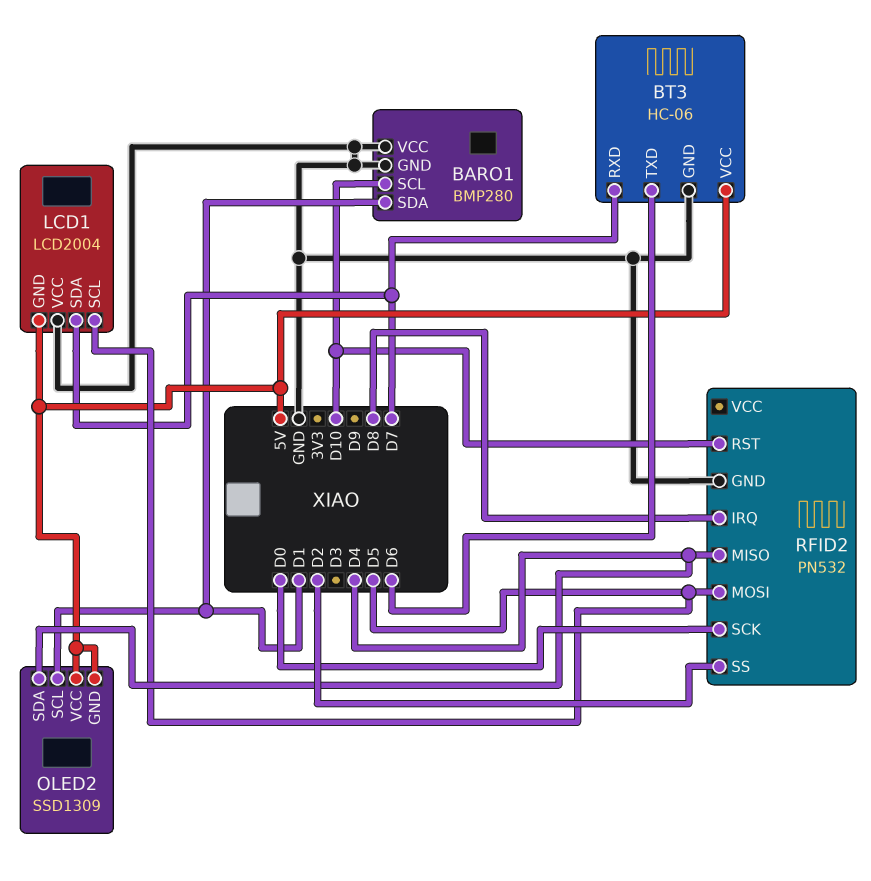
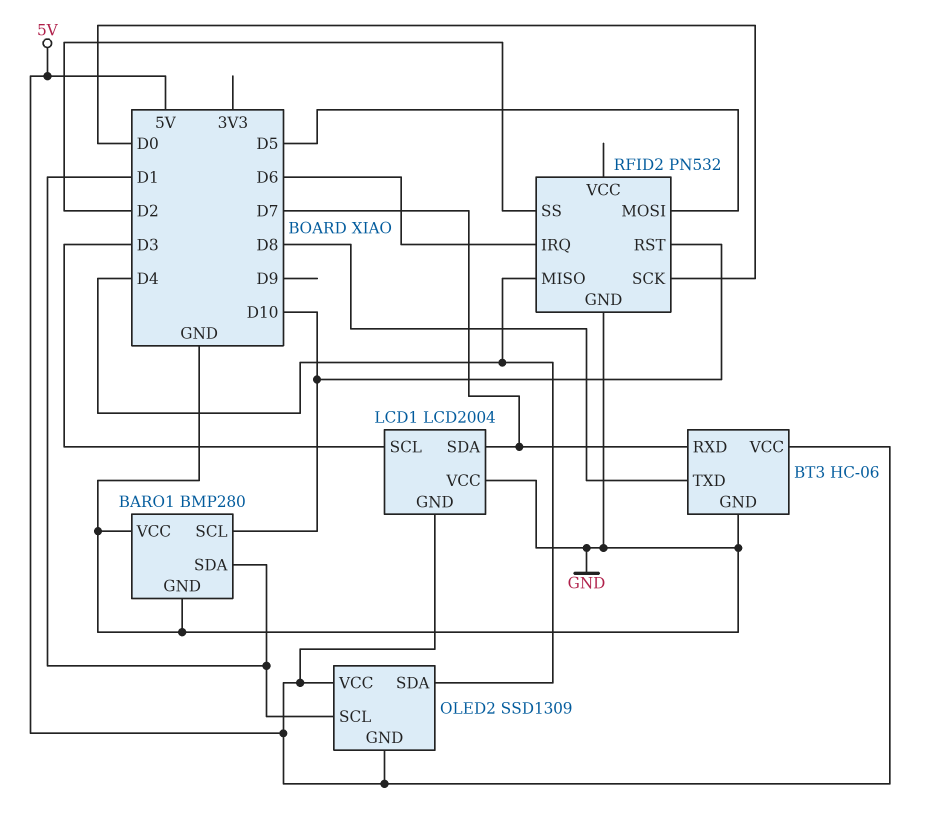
BT3 pin TXD: D6 -> D8
LCD1 pin SCL: D5 -> D3
RFID2 pin IRQ: D8 -> D6

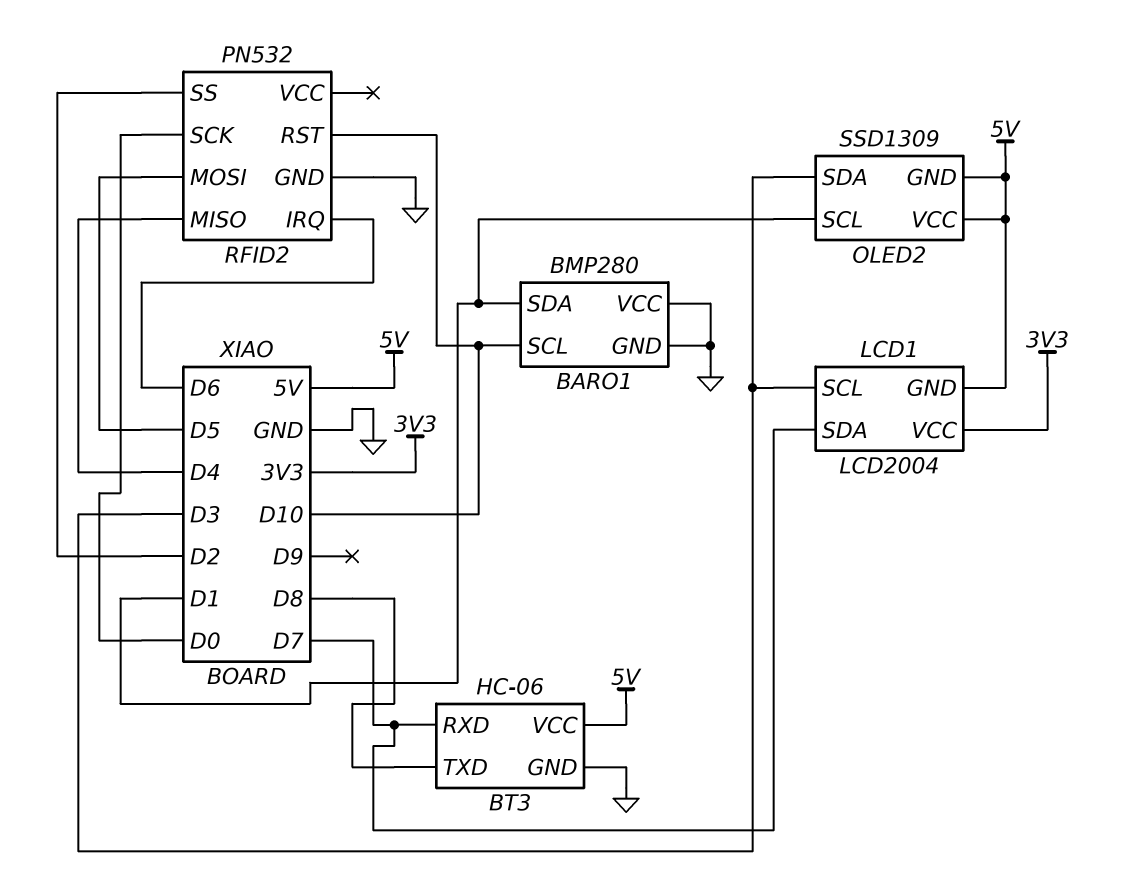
LCD1 pin VCC: GND -> 3V3
OLED2 pin SDA: D4 -> D3

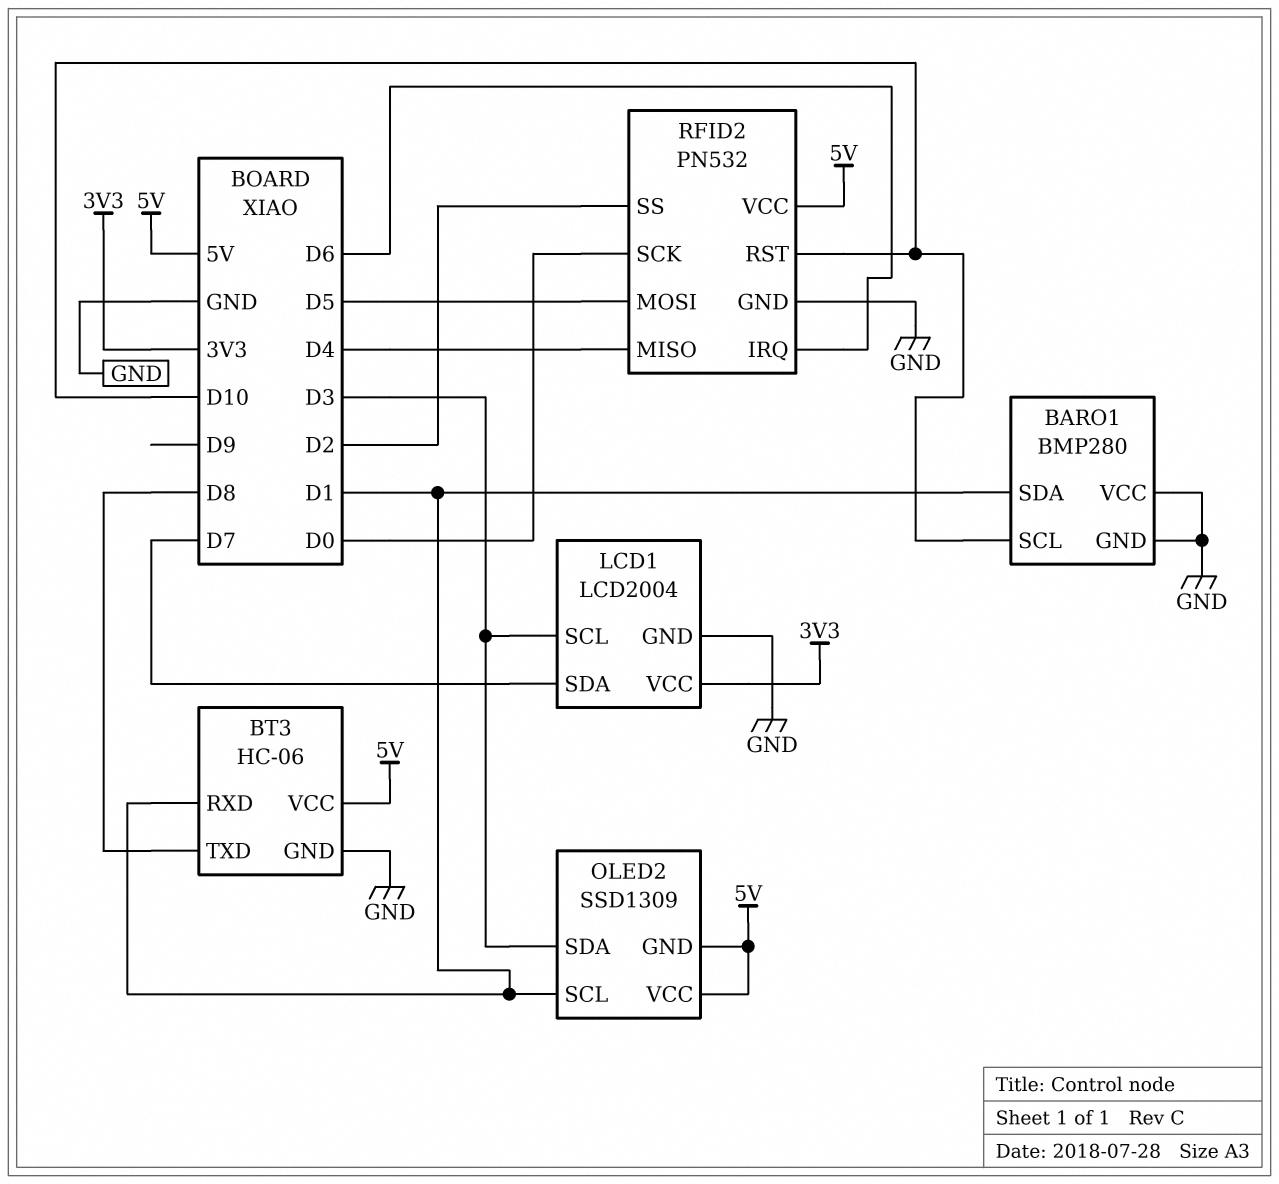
BT3 pin RXD: D7 -> D1
LCD1 pin GND: 5V -> GND
RFID2 pin VCC: none -> 5V

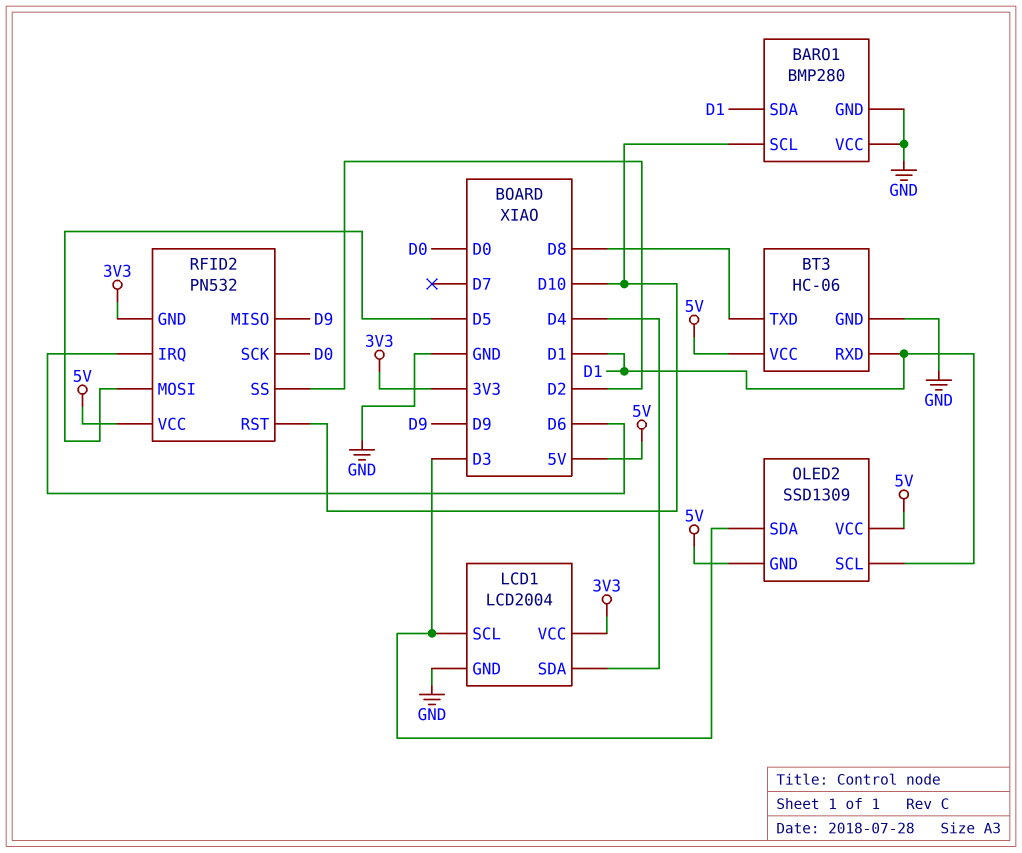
LCD1 pin SDA: D7 -> D4
RFID2 pin GND: GND -> 3V3
RFID2 pin MISO: D4 -> D9

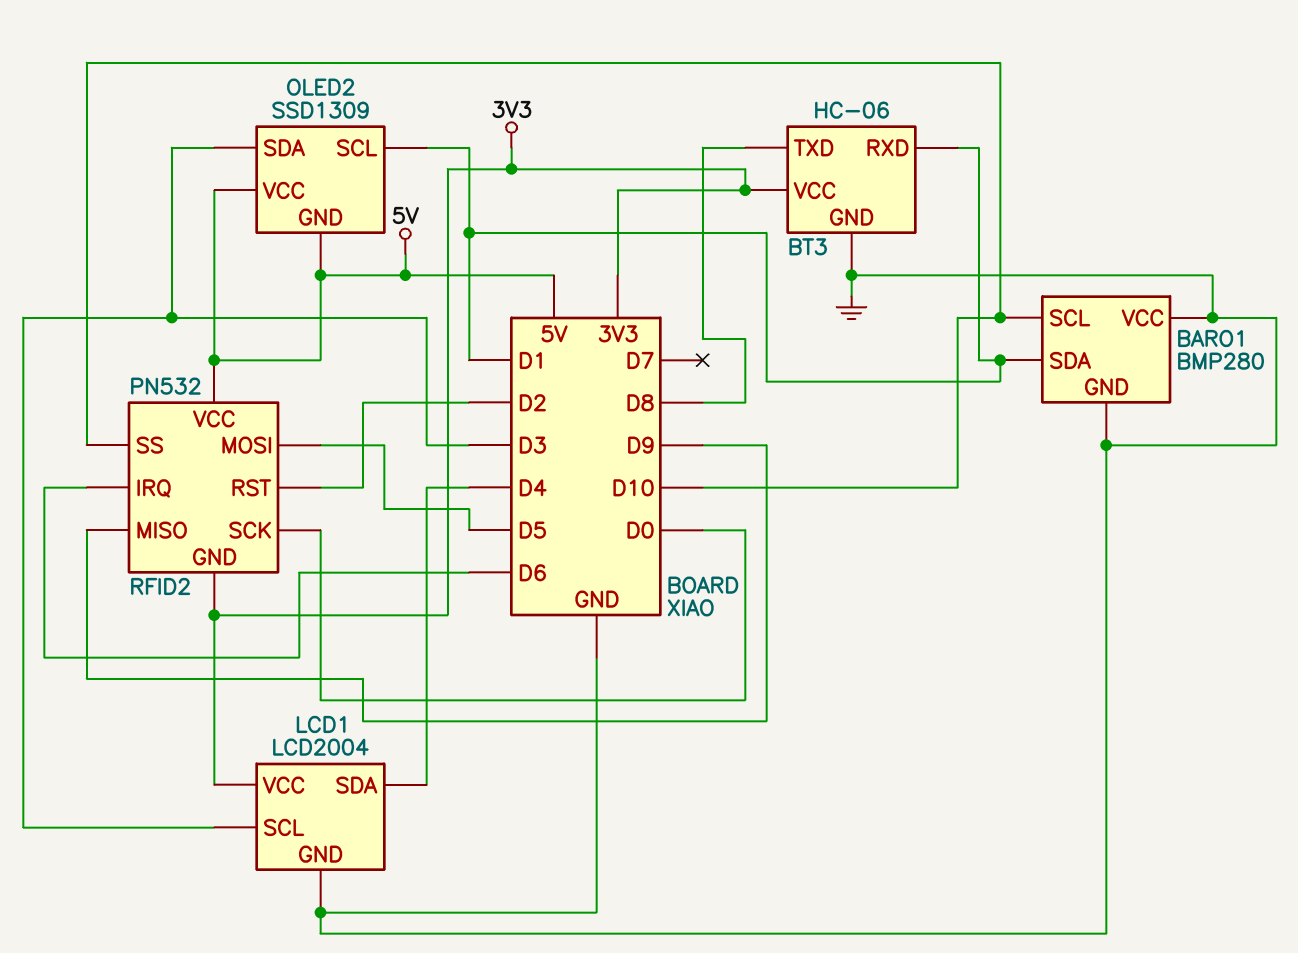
BT3 pin VCC: 5V -> 3V3
RFID2 pin RST: D10 -> D2
RFID2 pin SS: D2 -> D10

